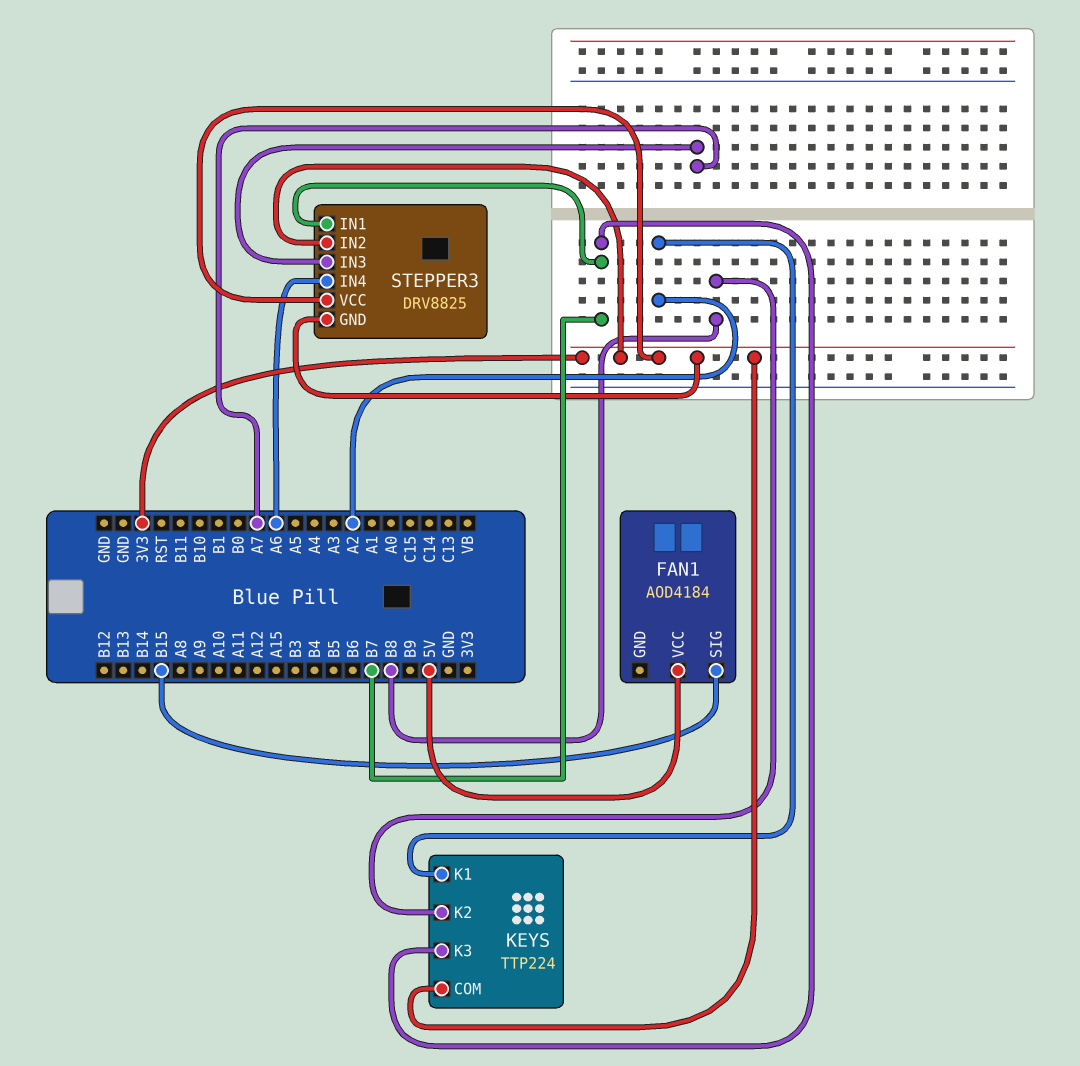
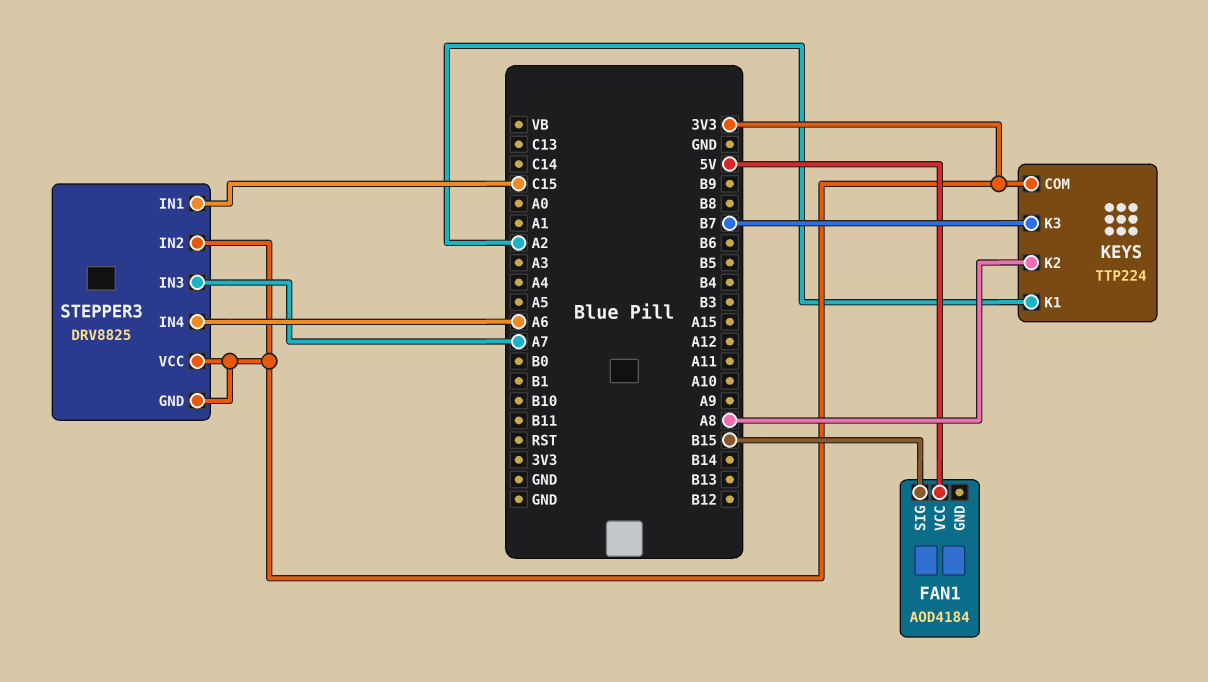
KEYS pin K2: B8 -> A8
STEPPER3 pin IN1: B7 -> C15

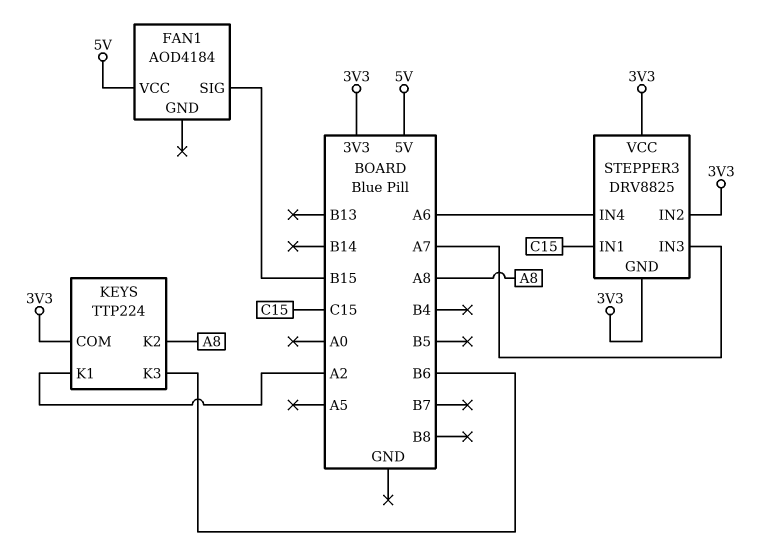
KEYS pin K3: B7 -> B6

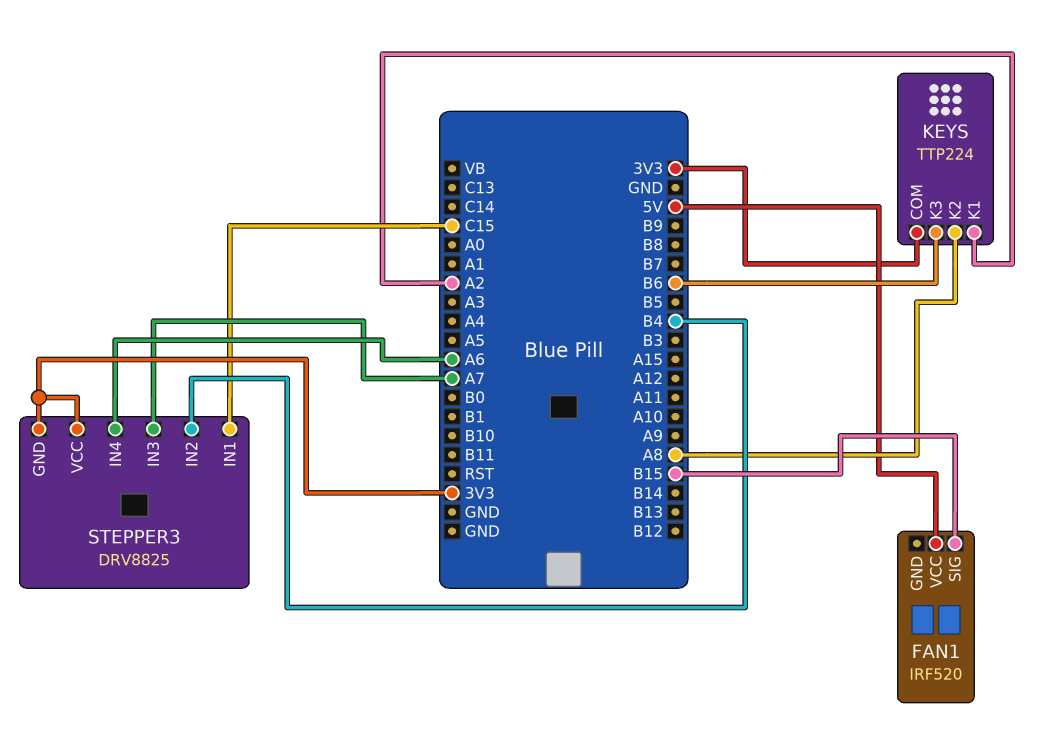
FAN1: AOD4184 -> IRF520
STEPPER3 pin IN2: 3V3 -> B4

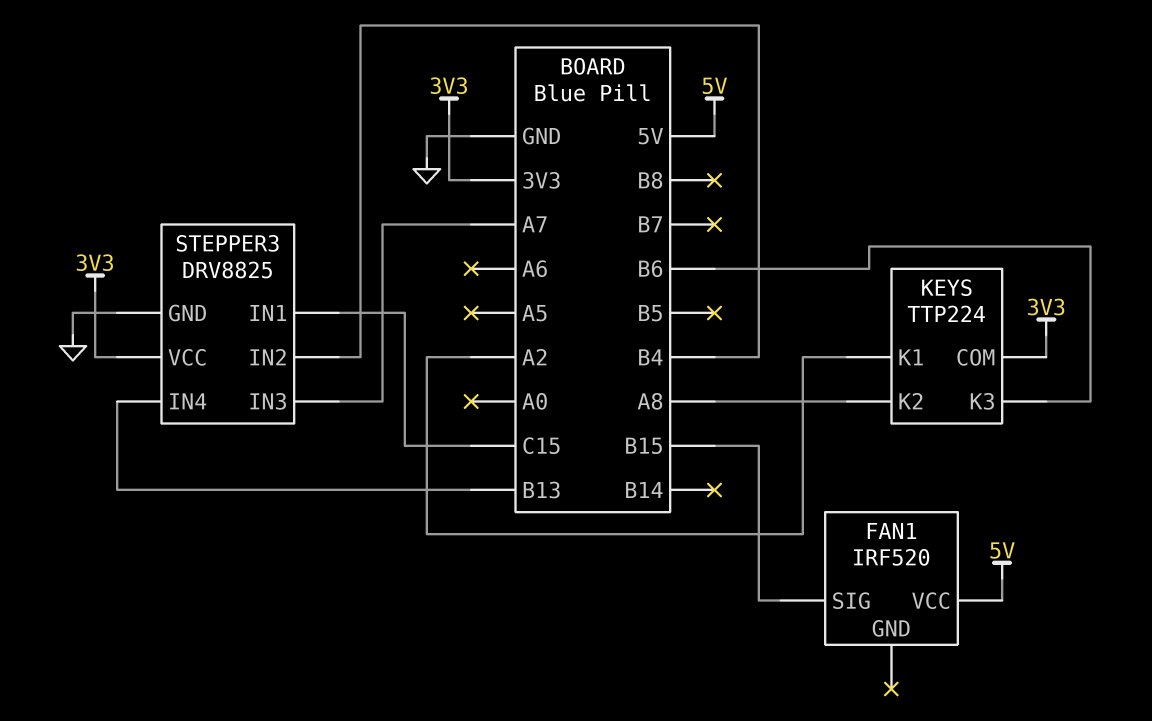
STEPPER3 pin GND: 3V3 -> GND
STEPPER3 pin IN4: A6 -> B13

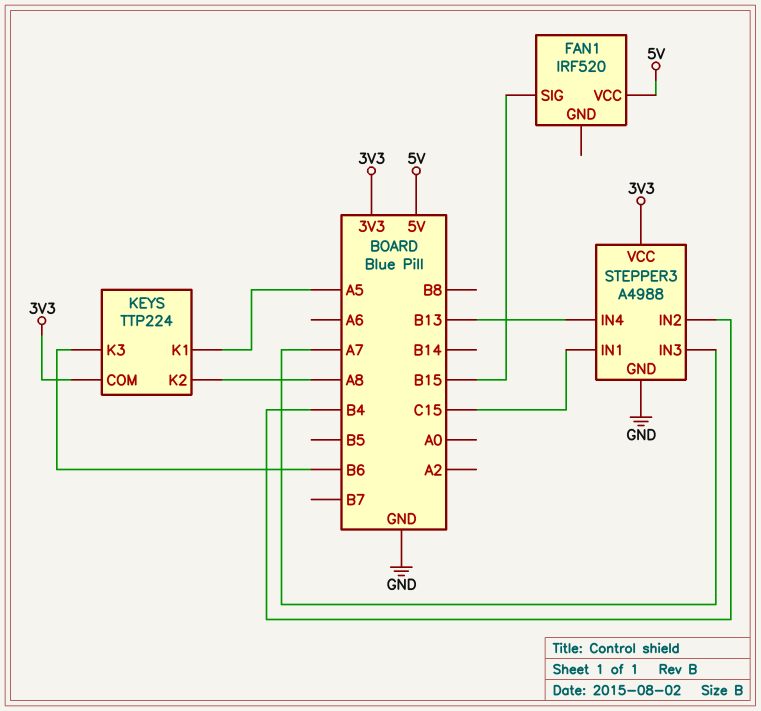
KEYS pin K1: A2 -> A5
STEPPER3: DRV8825 -> A4988

